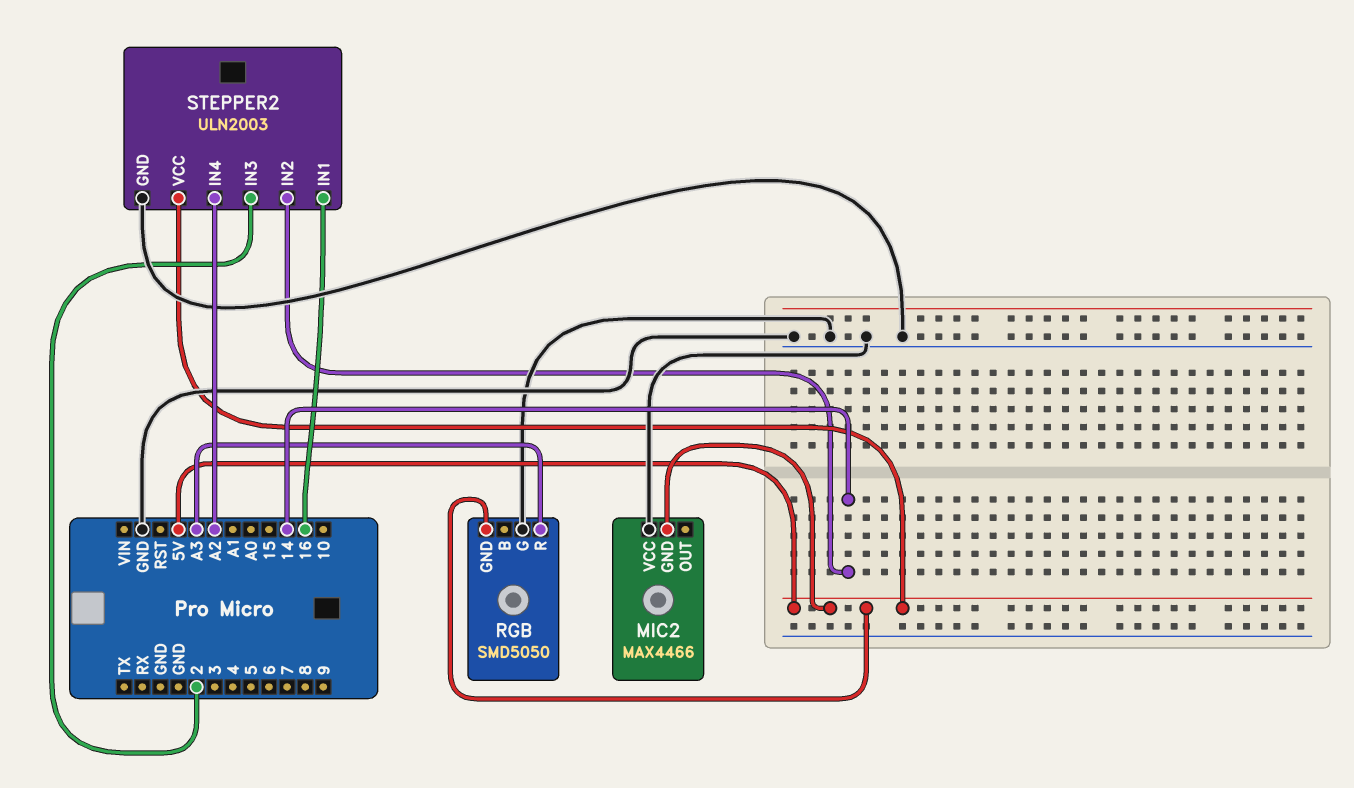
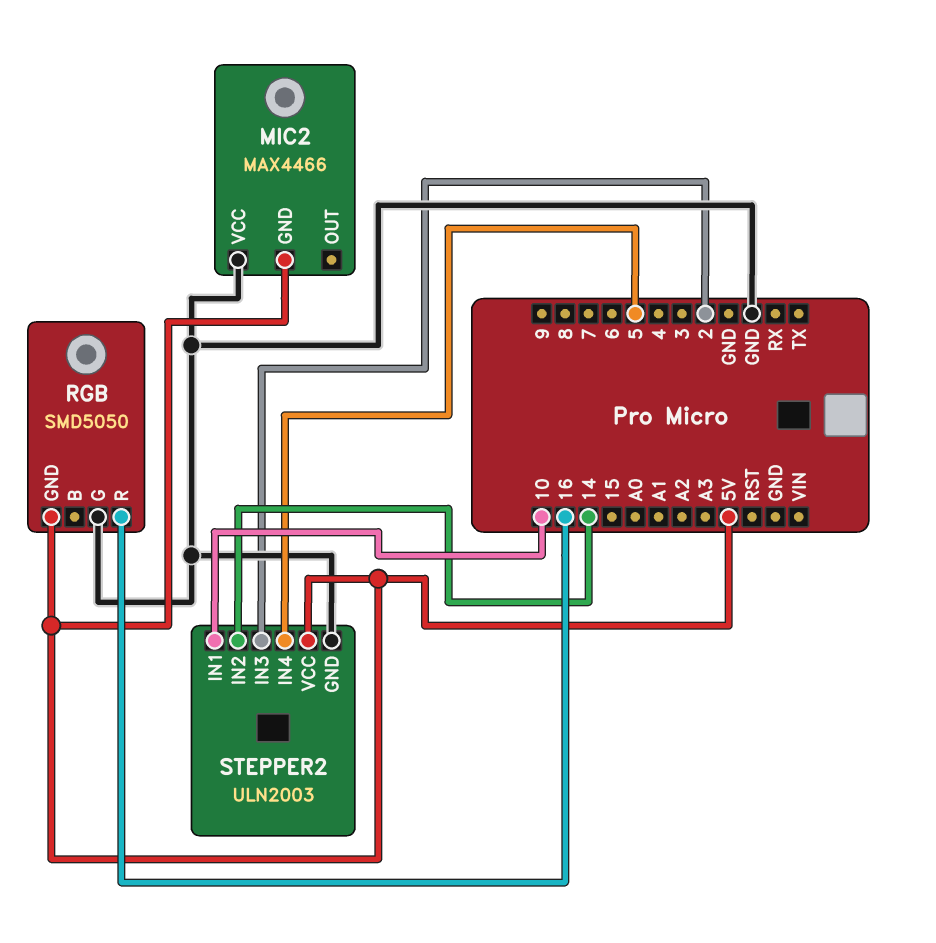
RGB pin R: A3 -> 16
STEPPER2 pin IN1: 16 -> 10
STEPPER2 pin IN4: A2 -> 5

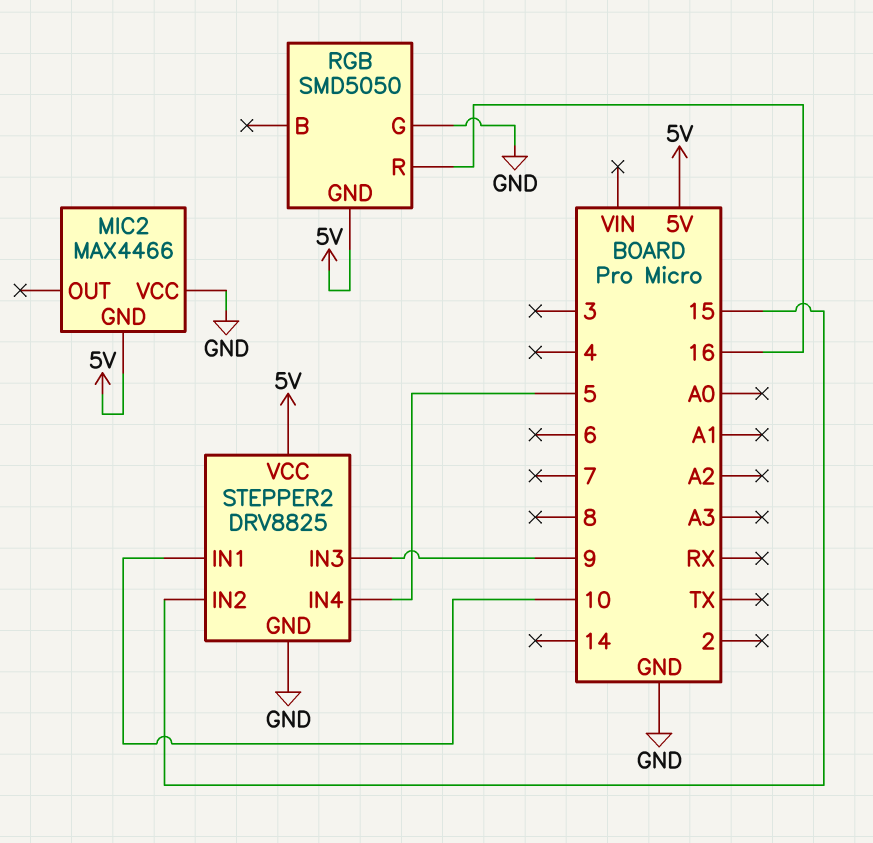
STEPPER2: ULN2003 -> DRV8825
STEPPER2 pin IN2: 14 -> 15
STEPPER2 pin IN3: 2 -> 9

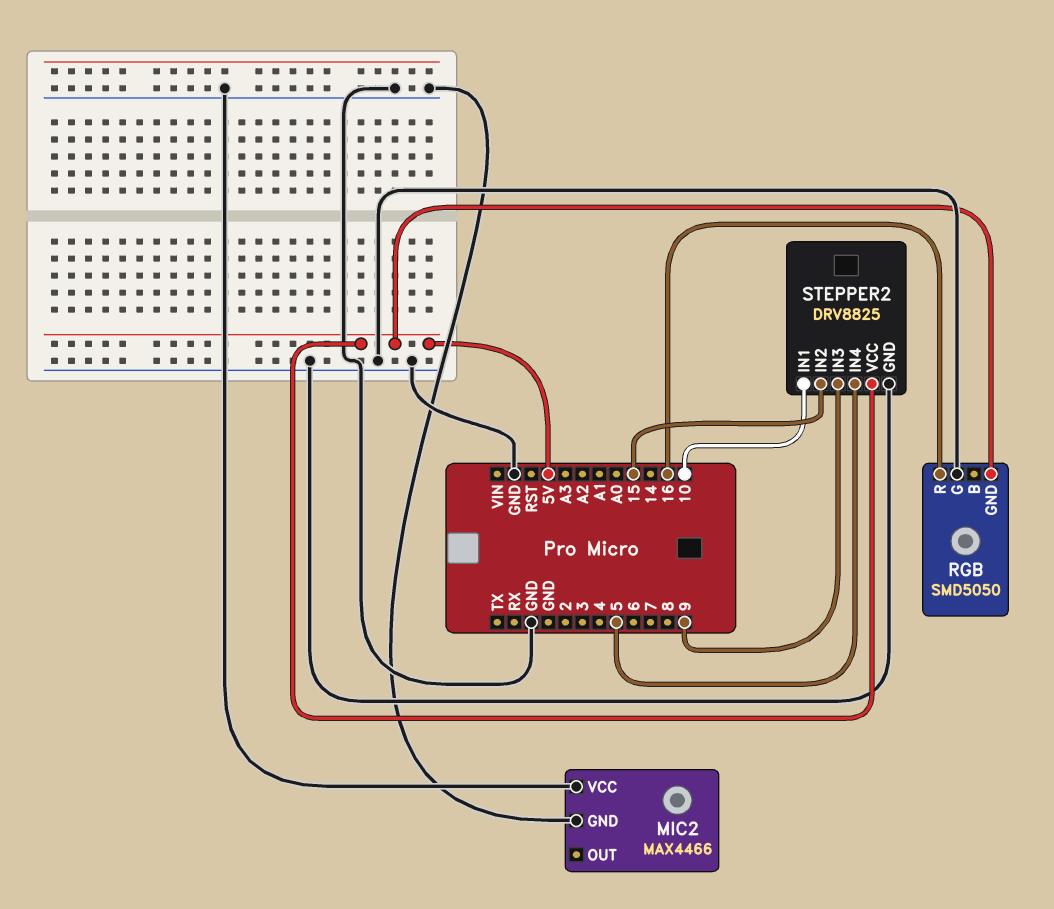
MIC2 pin GND: 5V -> GND

